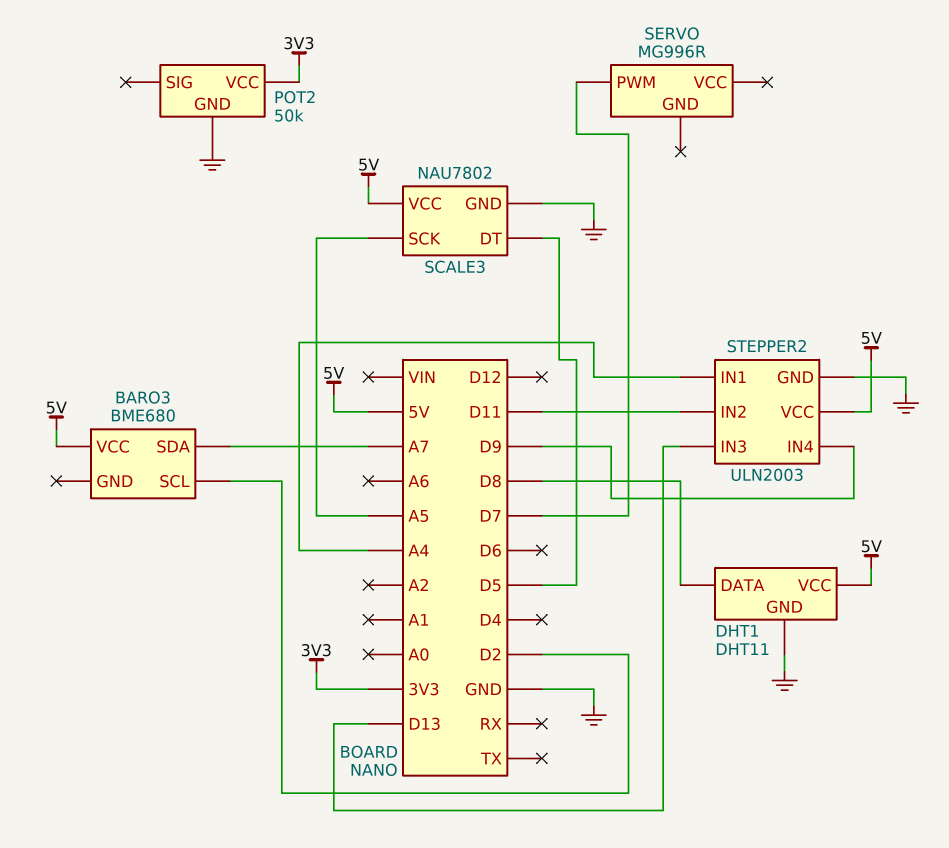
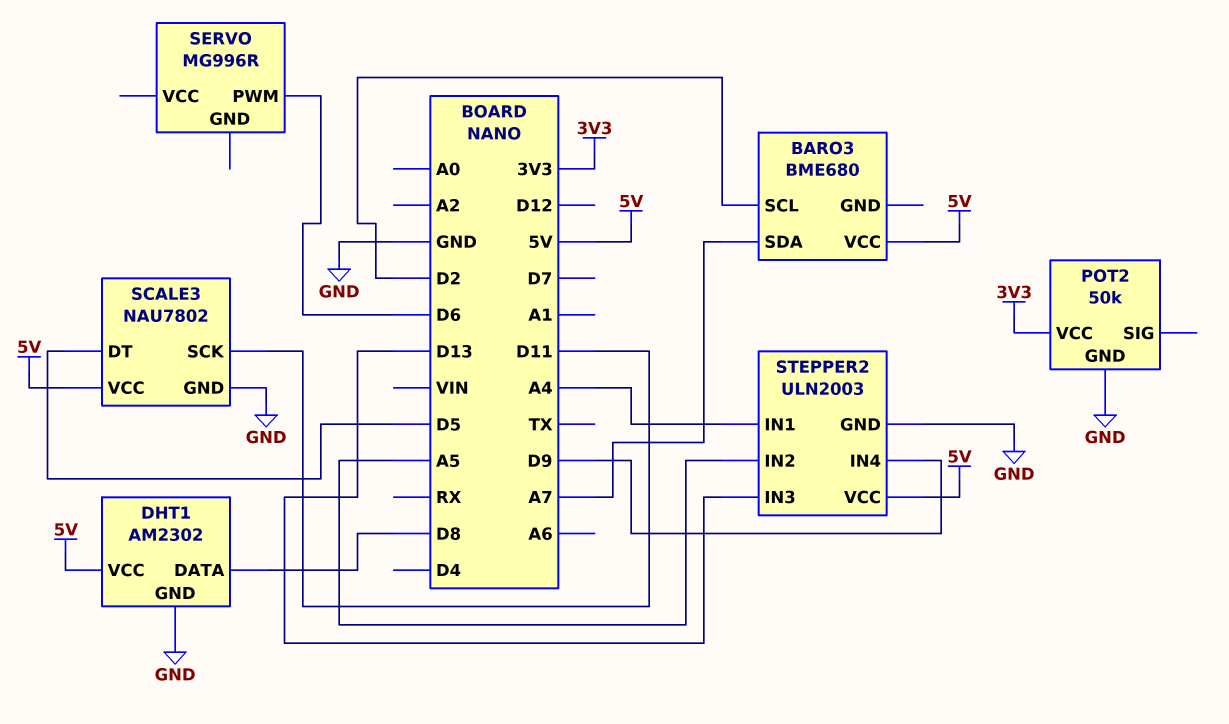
DHT1: DHT11 -> AM2302
SCALE3 pin SCK: A5 -> D11
SERVO pin PWM: D7 -> D6
STEPPER2 pin IN2: D11 -> A5

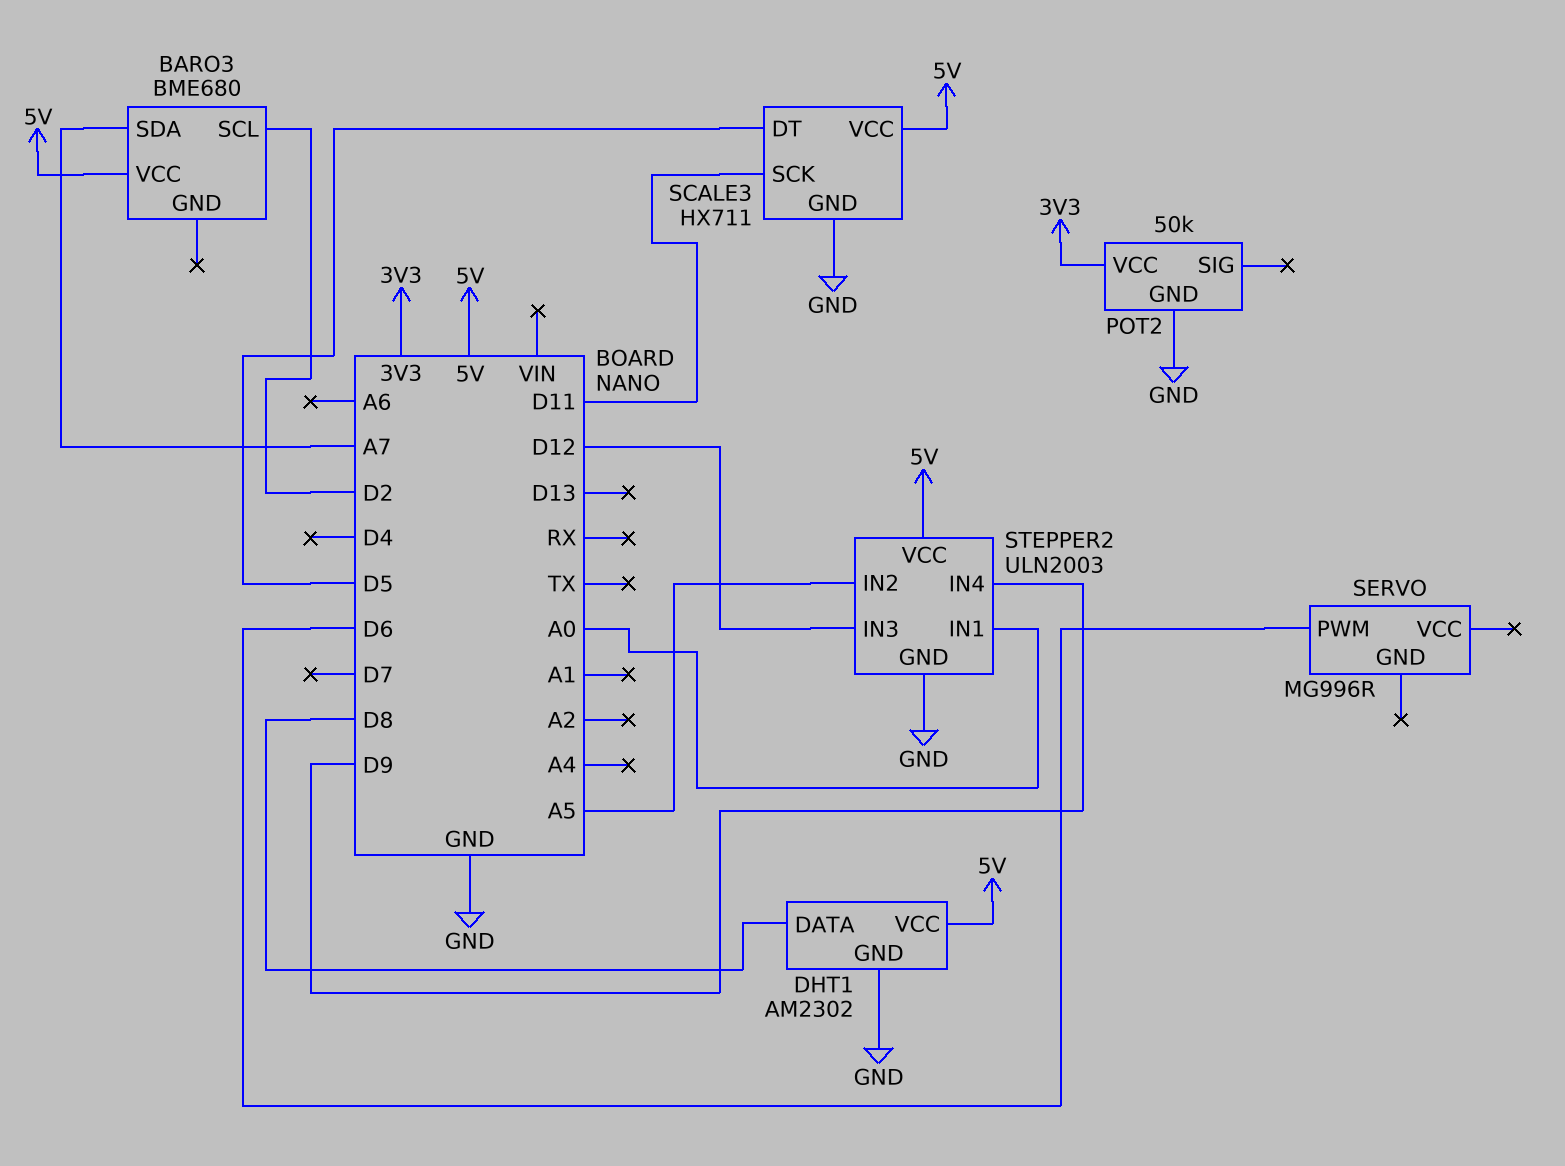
SCALE3: NAU7802 -> HX711
STEPPER2 pin IN1: A4 -> A0
STEPPER2 pin IN3: D13 -> D12

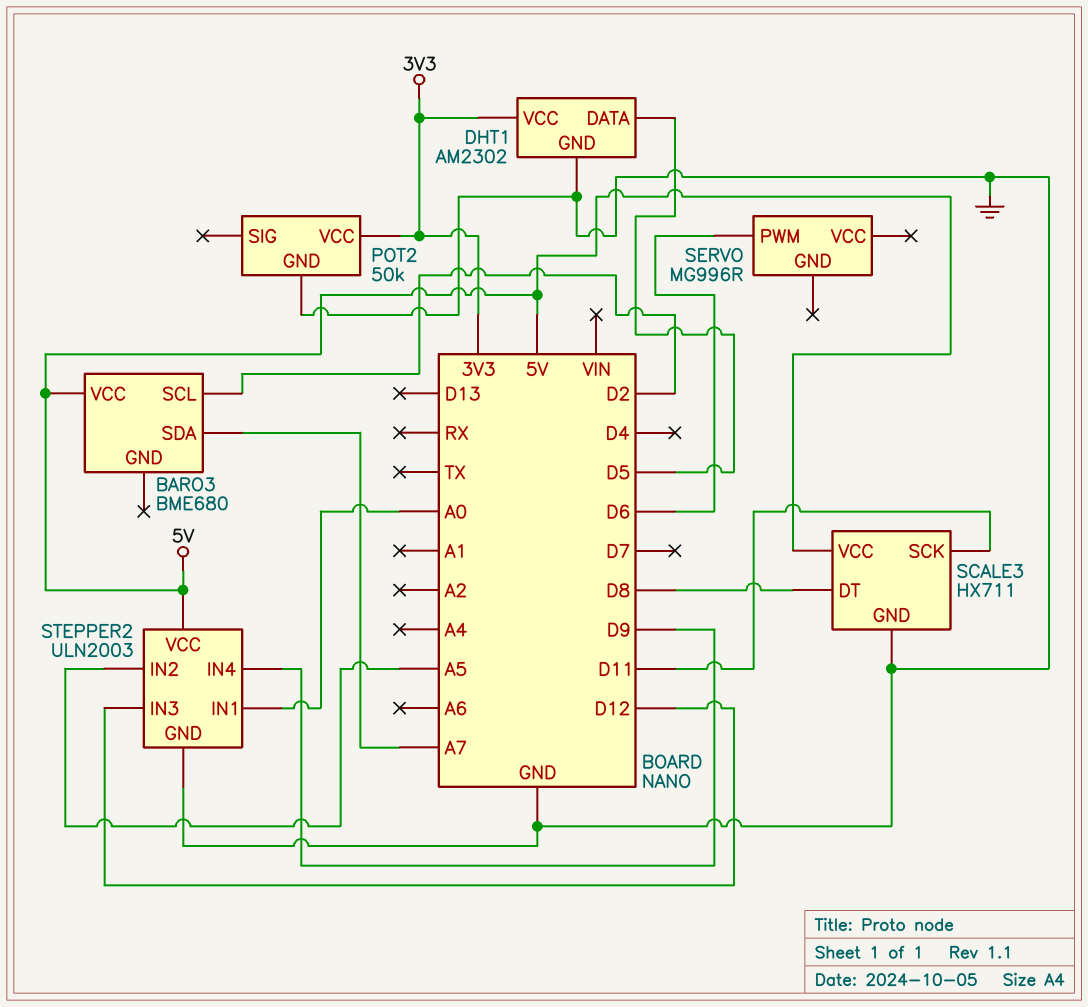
DHT1 pin DATA: D8 -> D5
DHT1 pin VCC: 5V -> 3V3
SCALE3 pin DT: D5 -> D8

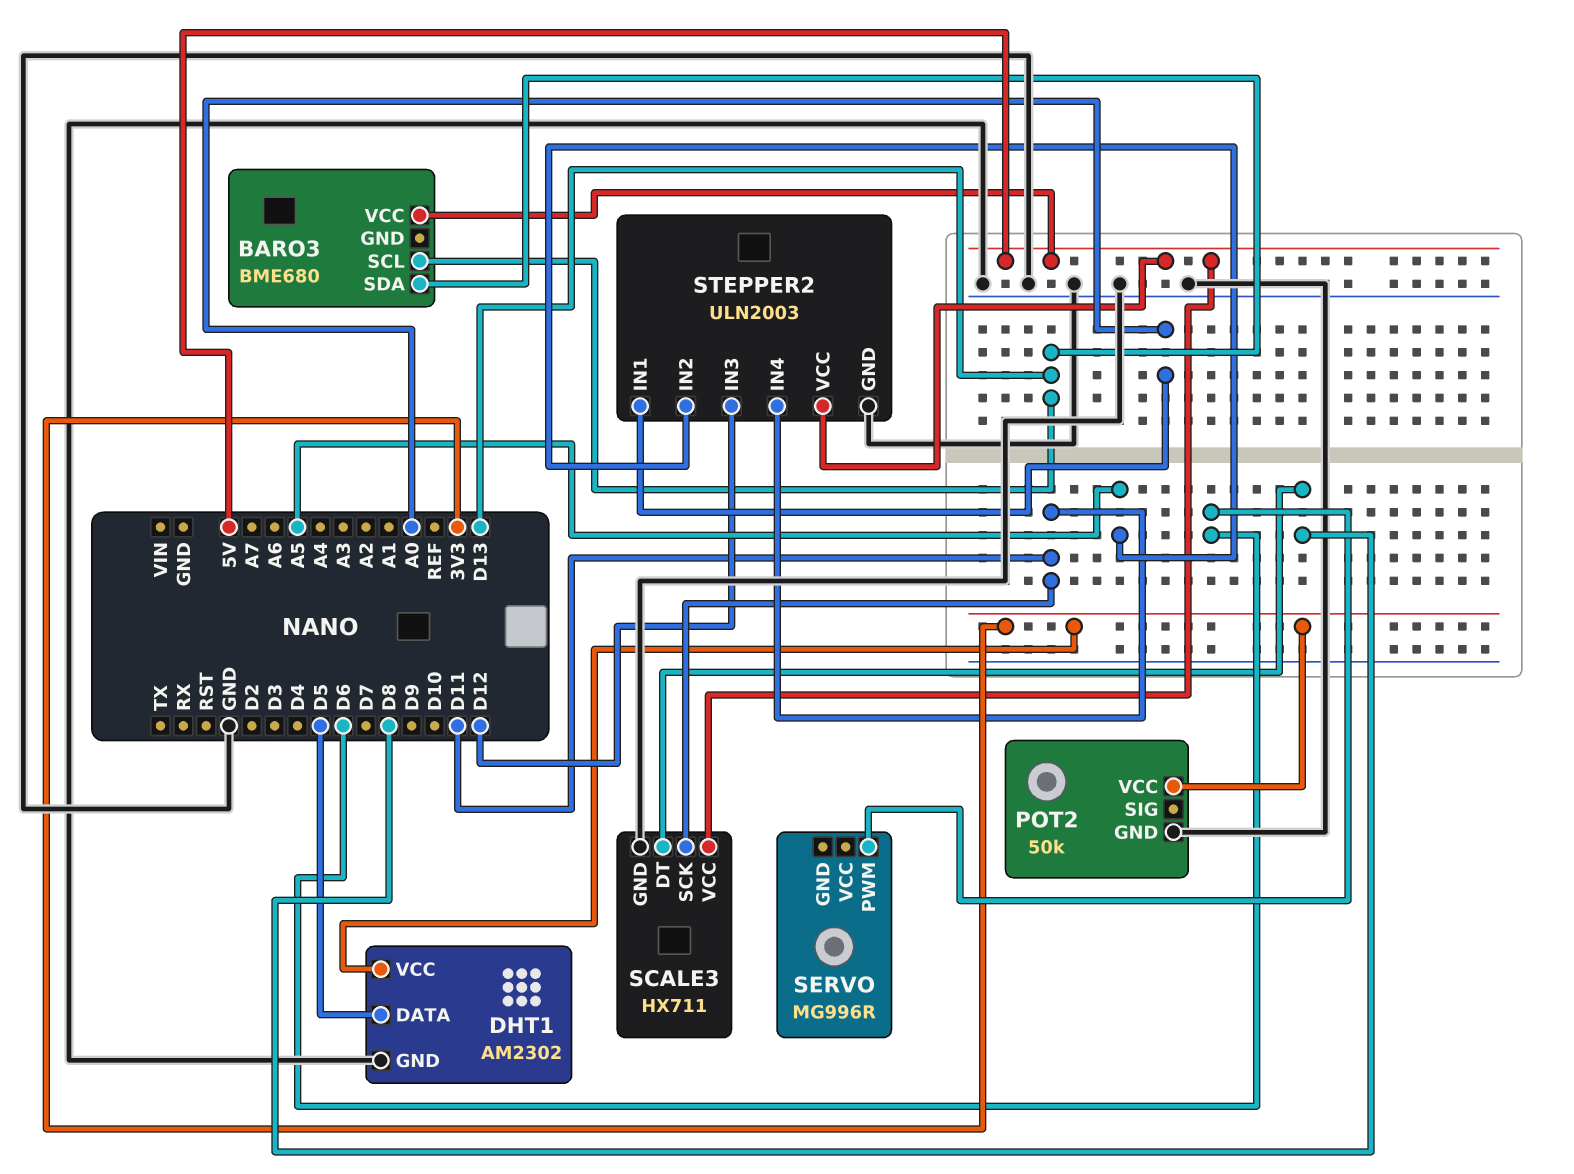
BARO3 pin SCL: D2 -> D13
BARO3 pin SDA: A7 -> D13
STEPPER2 pin IN4: D9 -> D11

